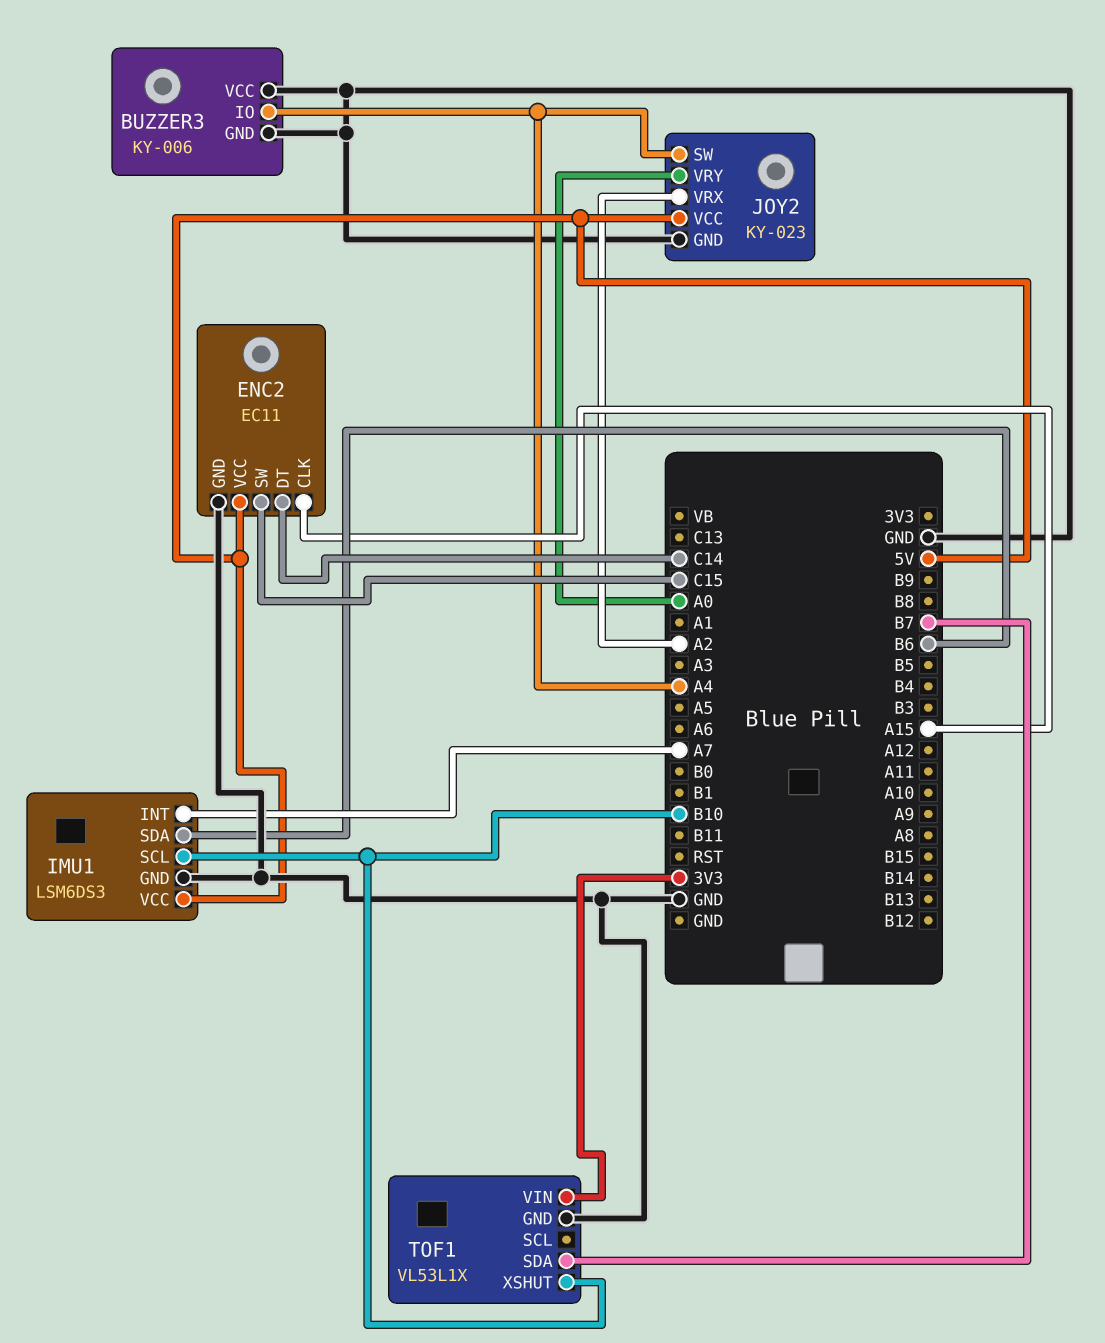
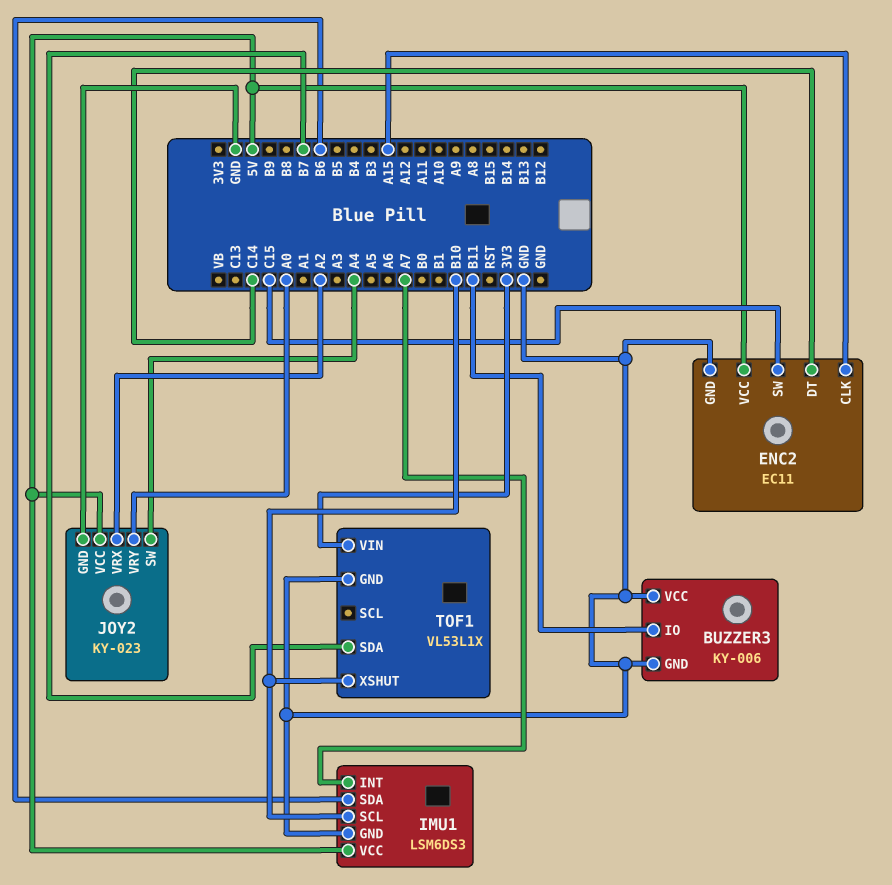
BUZZER3 pin IO: A4 -> B11

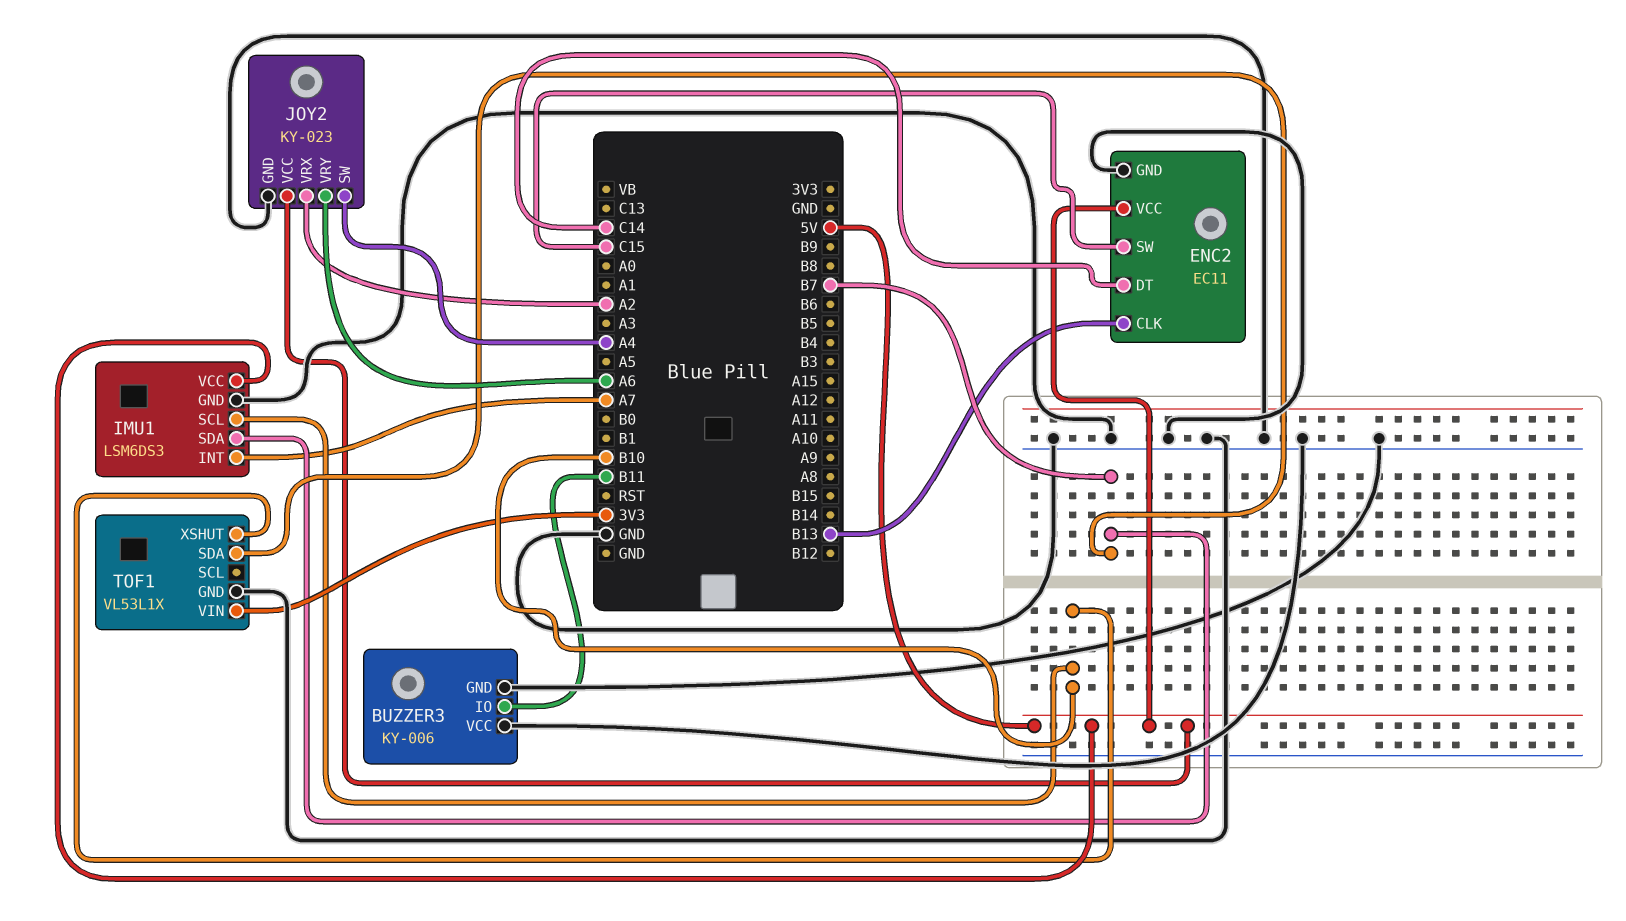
ENC2 pin CLK: A15 -> B13
IMU1 pin SDA: B6 -> B7
JOY2 pin VRY: A0 -> A6

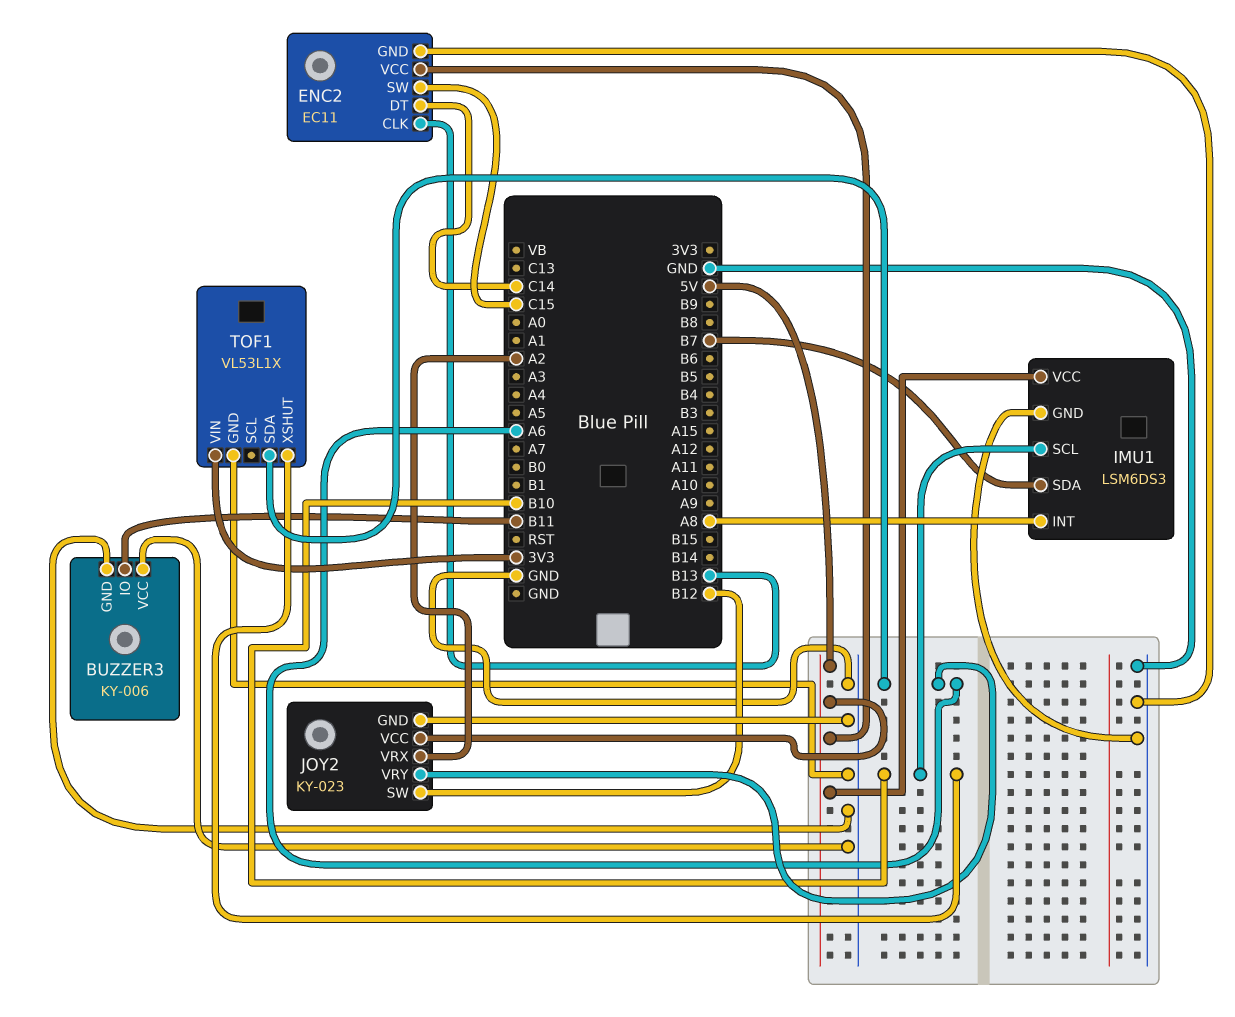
IMU1 pin INT: A7 -> A8
JOY2 pin SW: A4 -> B12
TOF1 pin SDA: B7 -> A6

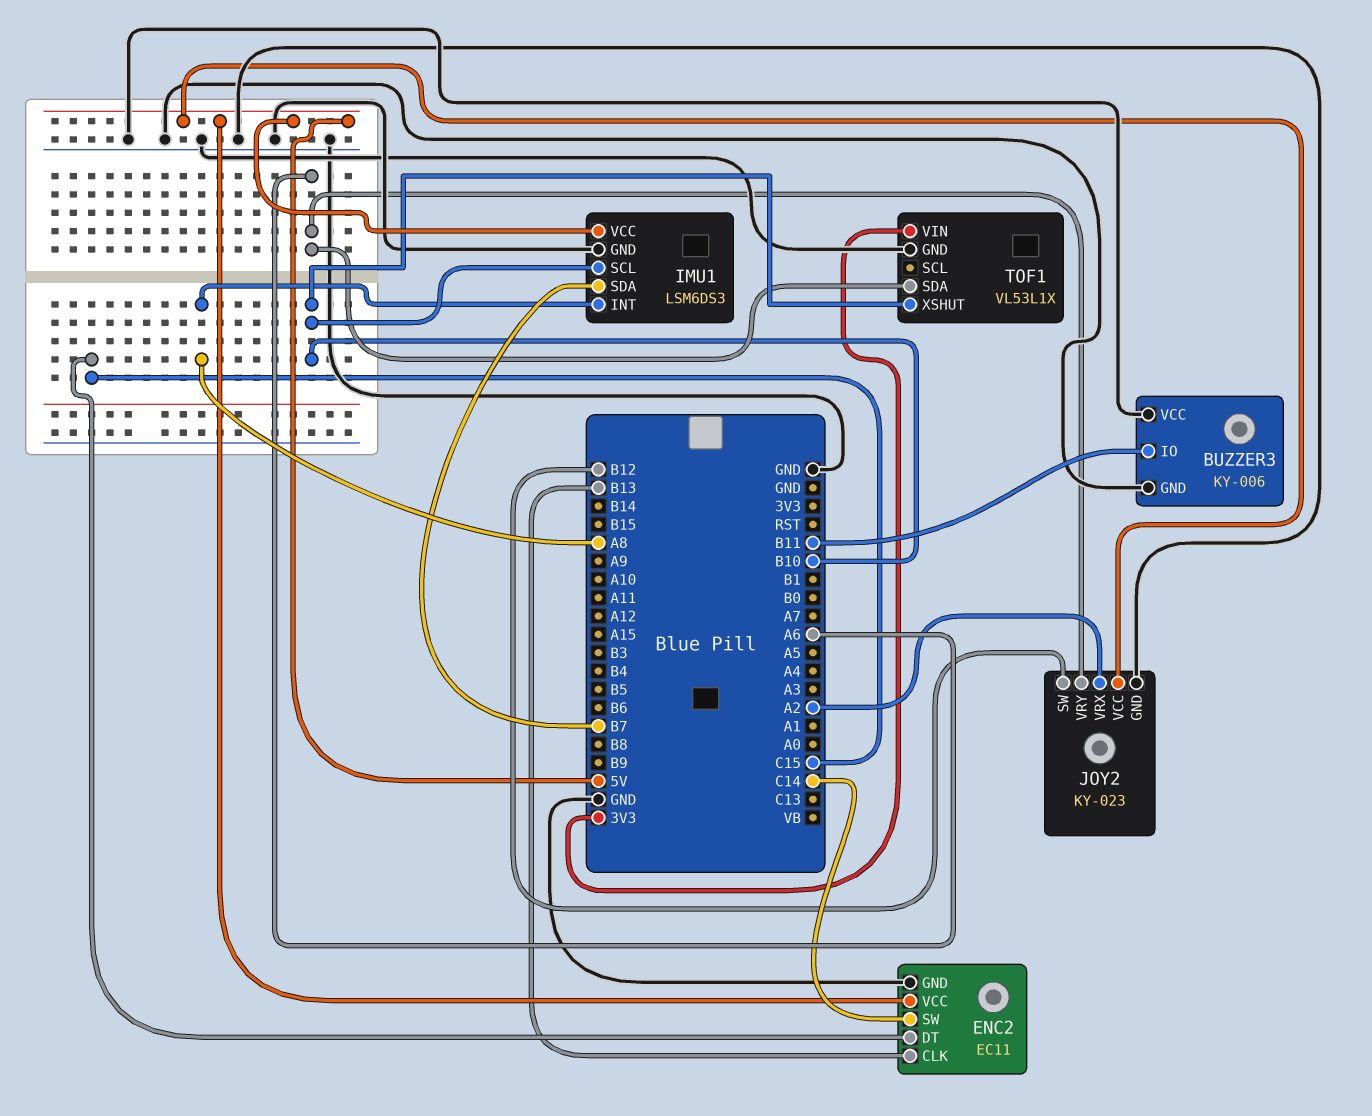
ENC2 pin DT: C14 -> C15
ENC2 pin SW: C15 -> C14

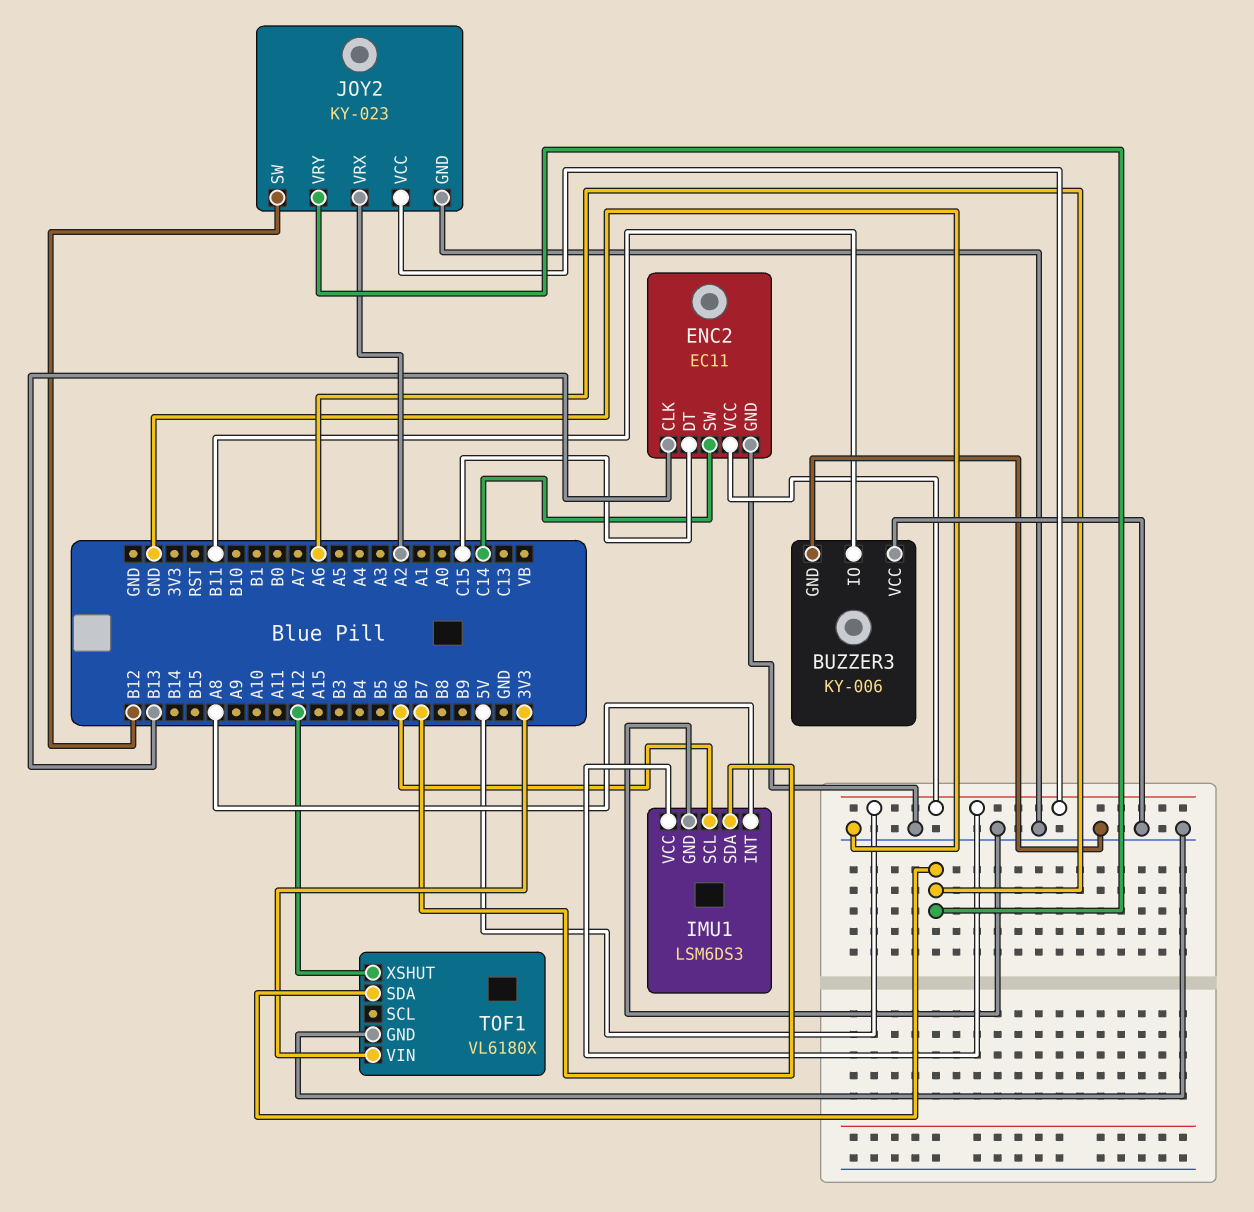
IMU1 pin SCL: B10 -> B6
TOF1: VL53L1X -> VL6180X
TOF1 pin XSHUT: B10 -> A12

